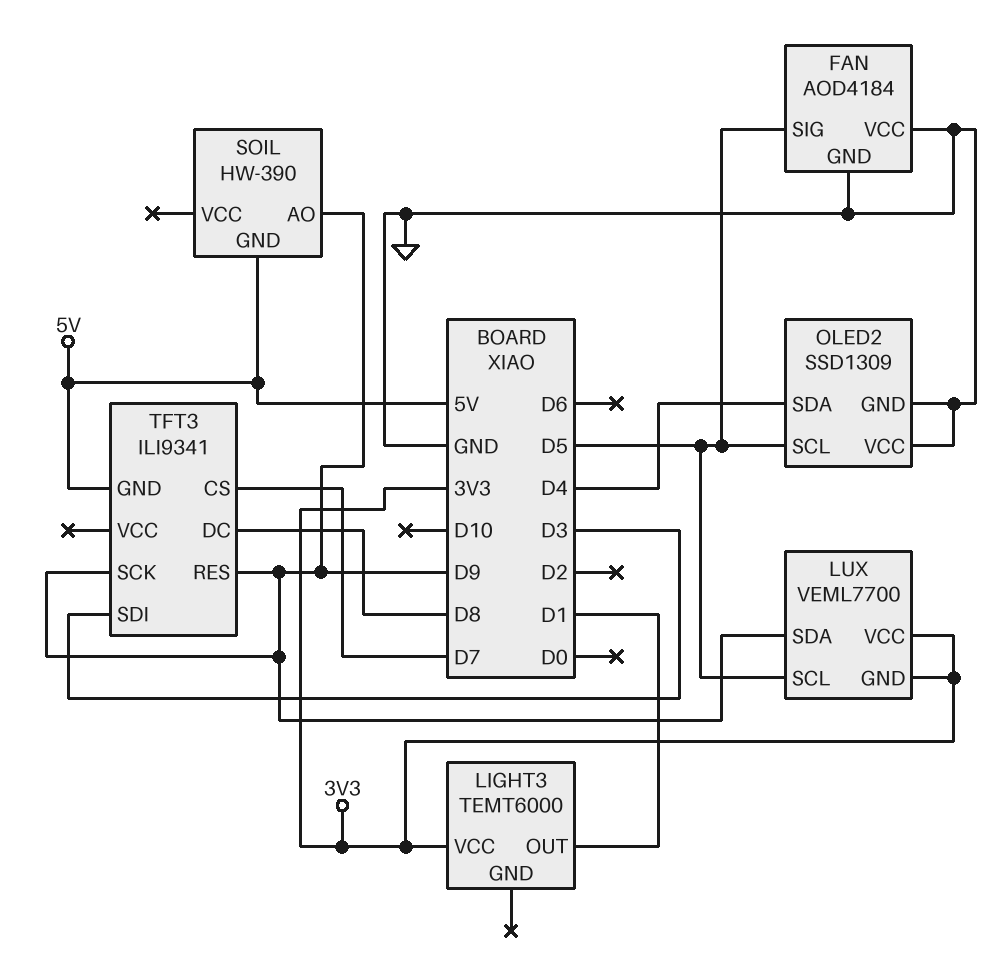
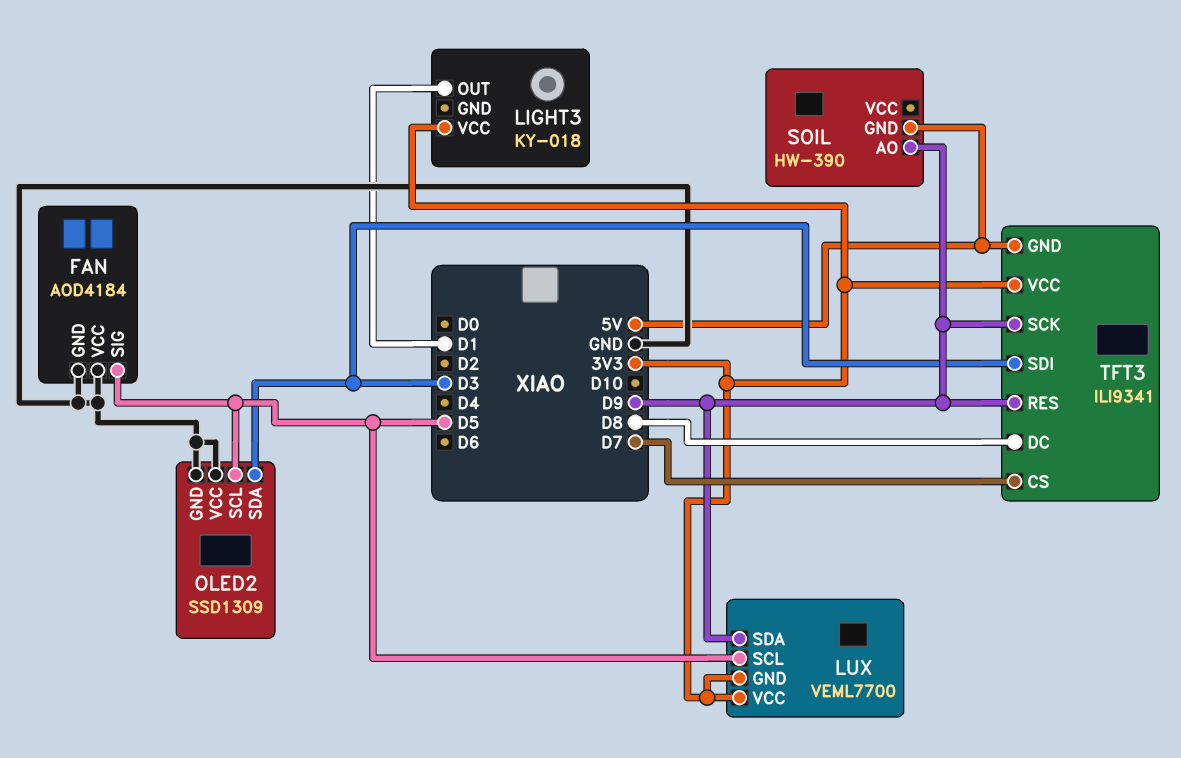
LIGHT3: TEMT6000 -> KY-018
OLED2 pin SDA: D4 -> D3
TFT3 pin VCC: none -> 3V3

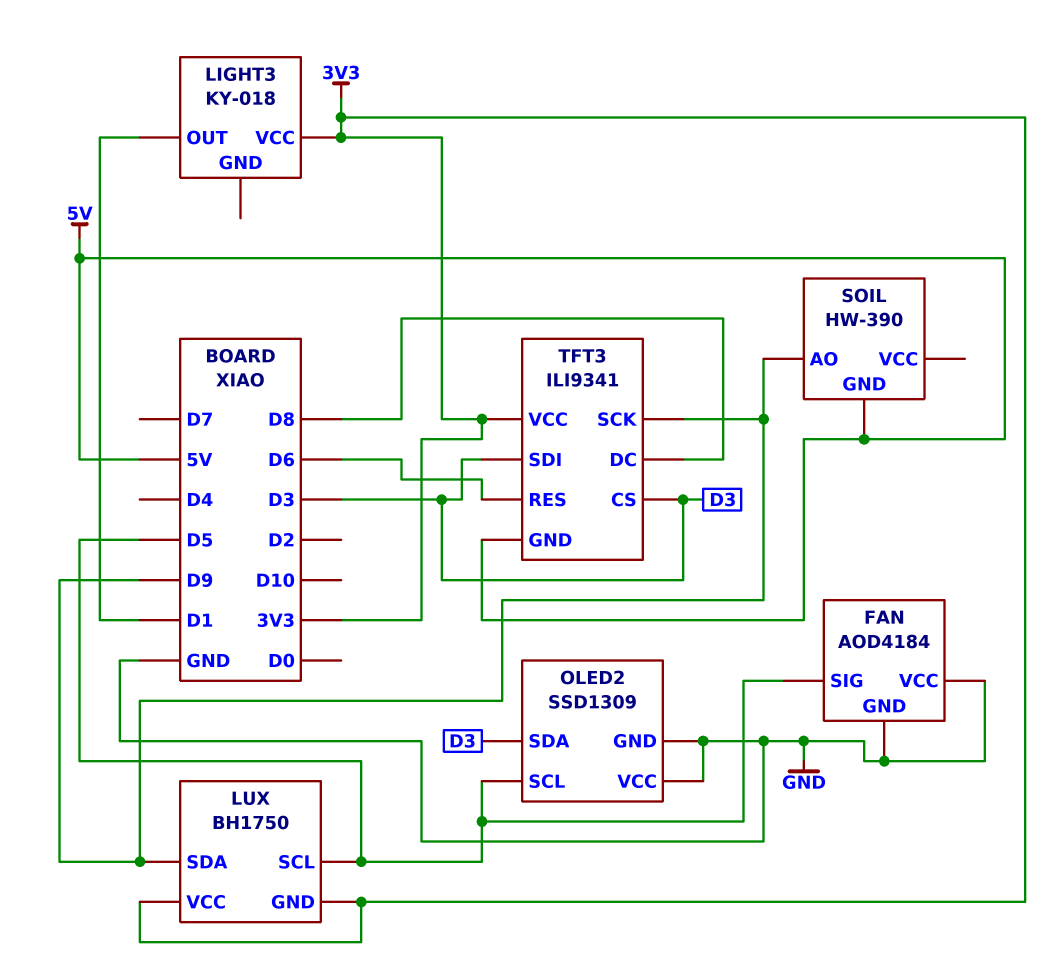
LUX: VEML7700 -> BH1750
TFT3 pin CS: D7 -> D3
TFT3 pin RES: D9 -> D6

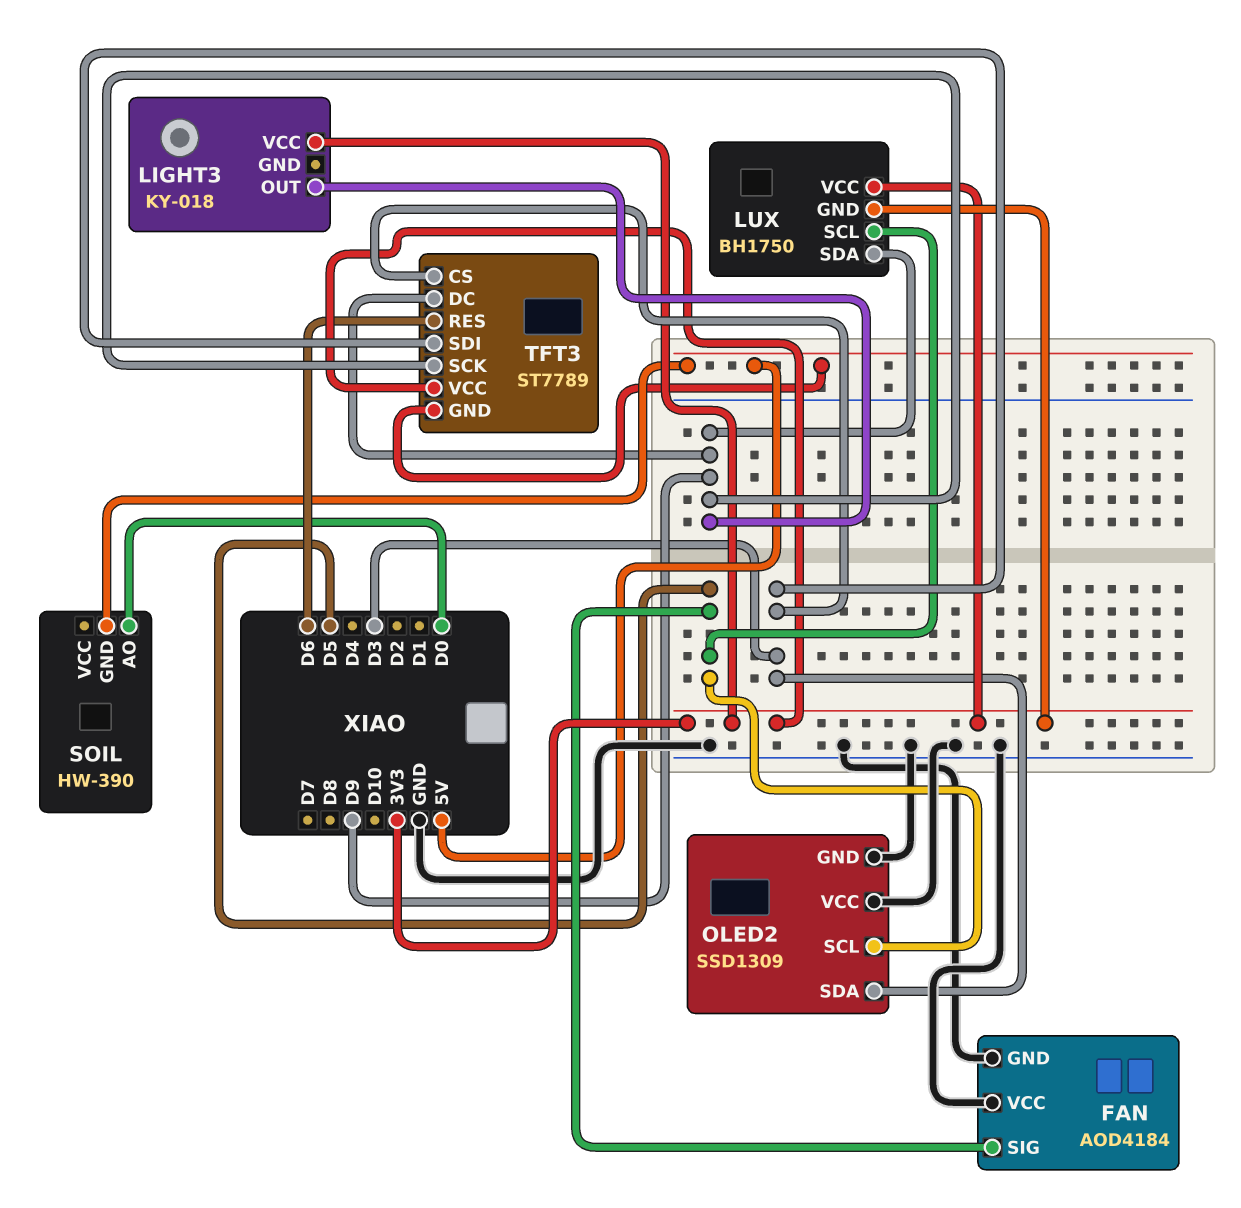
LIGHT3 pin OUT: D1 -> D9
SOIL pin AO: D9 -> D0
TFT3: ILI9341 -> ST7789
TFT3 pin DC: D8 -> D9

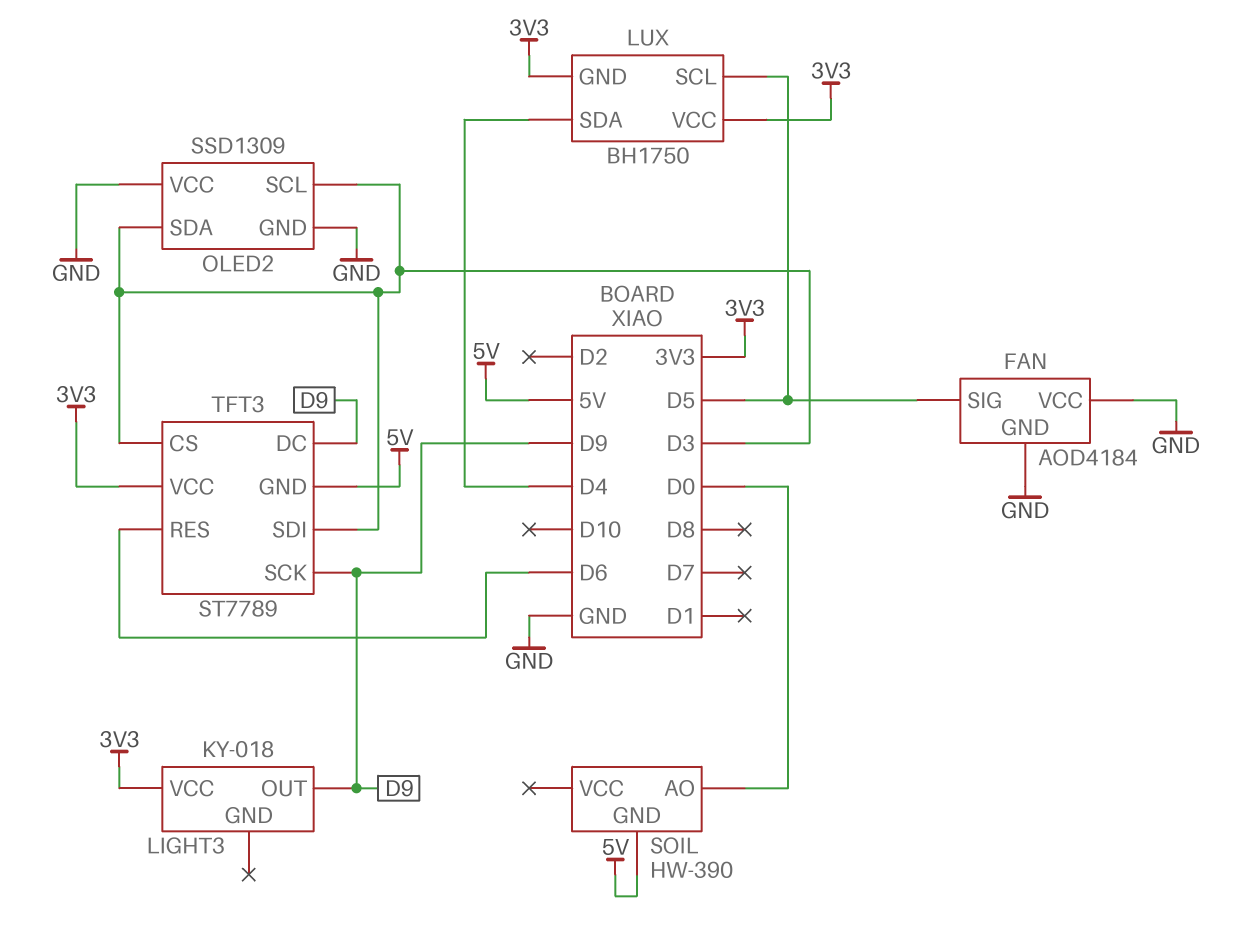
LUX pin SDA: D9 -> D4
OLED2 pin SCL: D5 -> D3

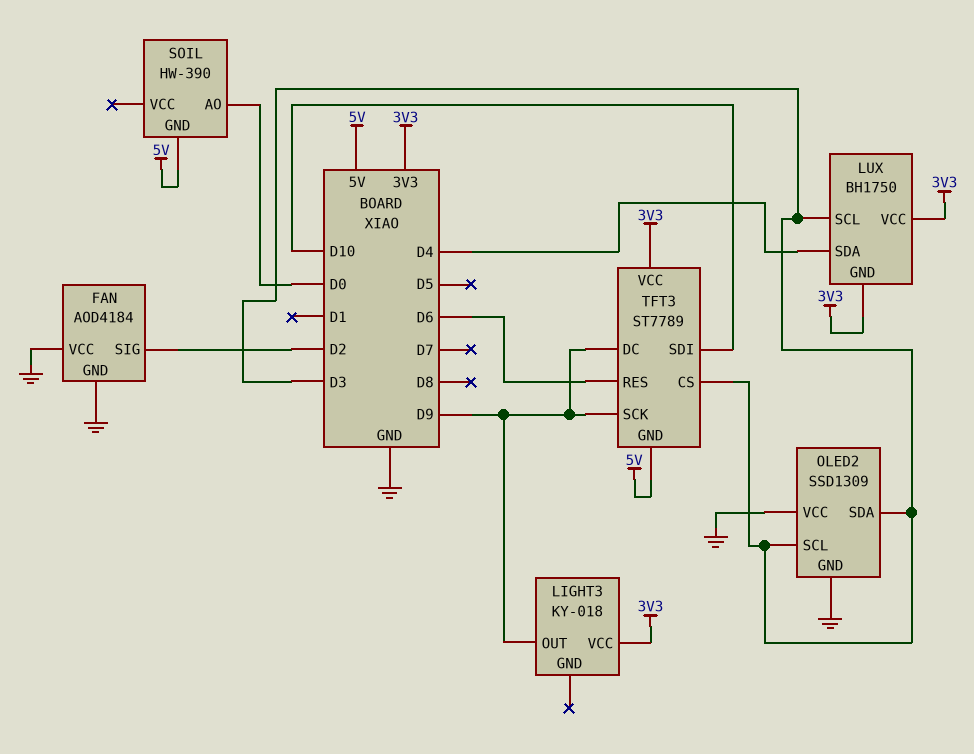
FAN pin SIG: D5 -> D2
LUX pin SCL: D5 -> D3
TFT3 pin SDI: D3 -> D10

